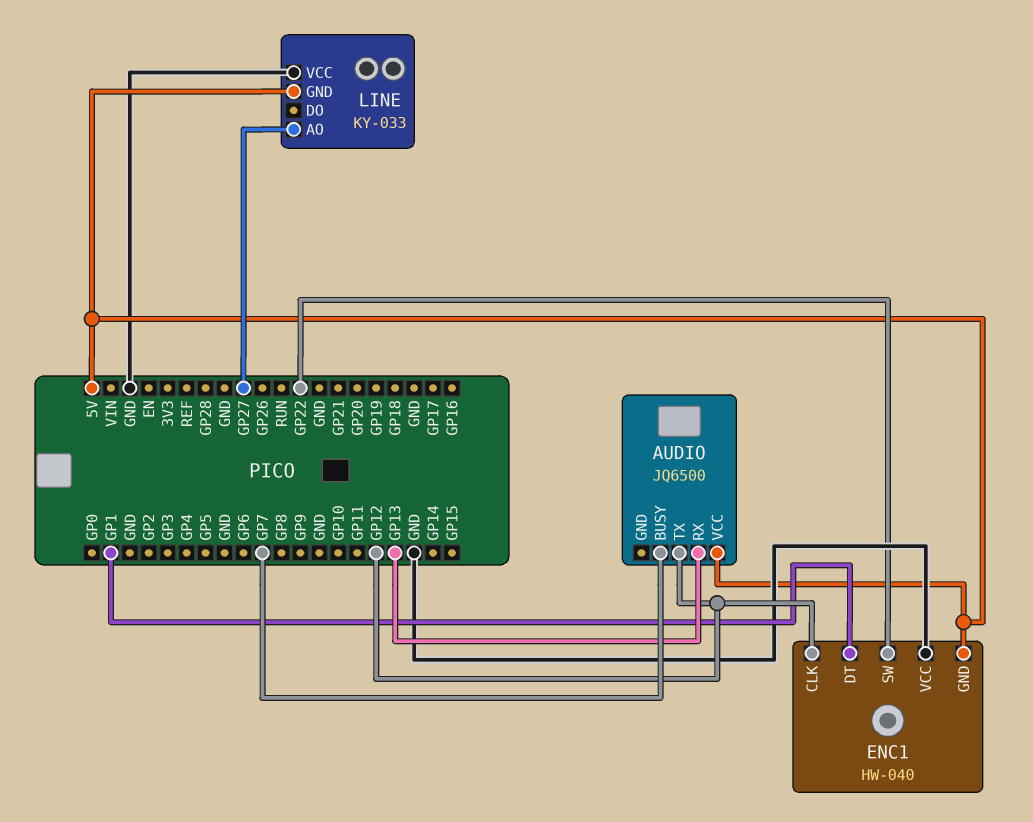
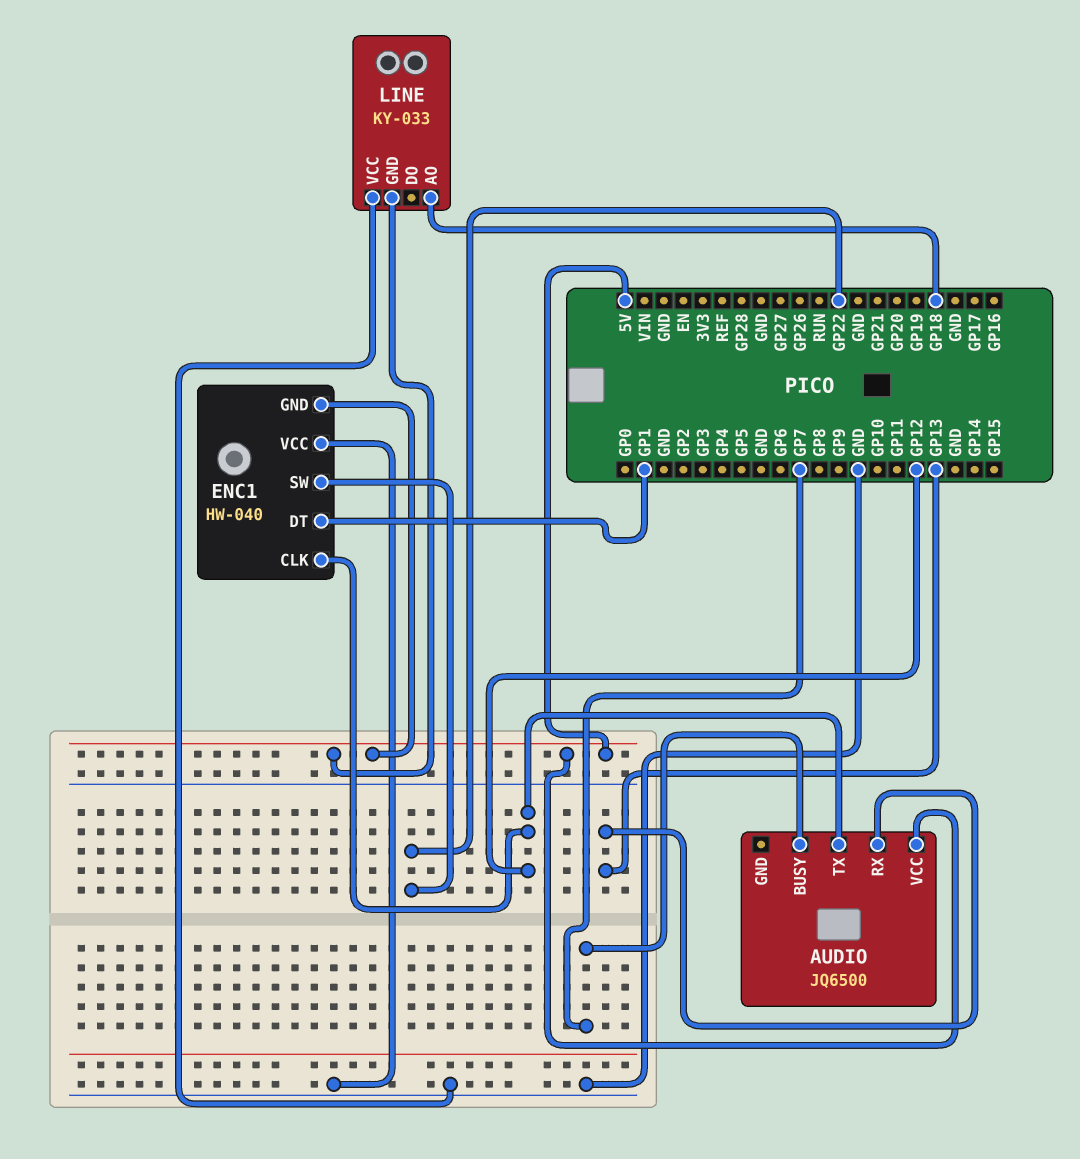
LINE pin AO: GP27 -> GP18

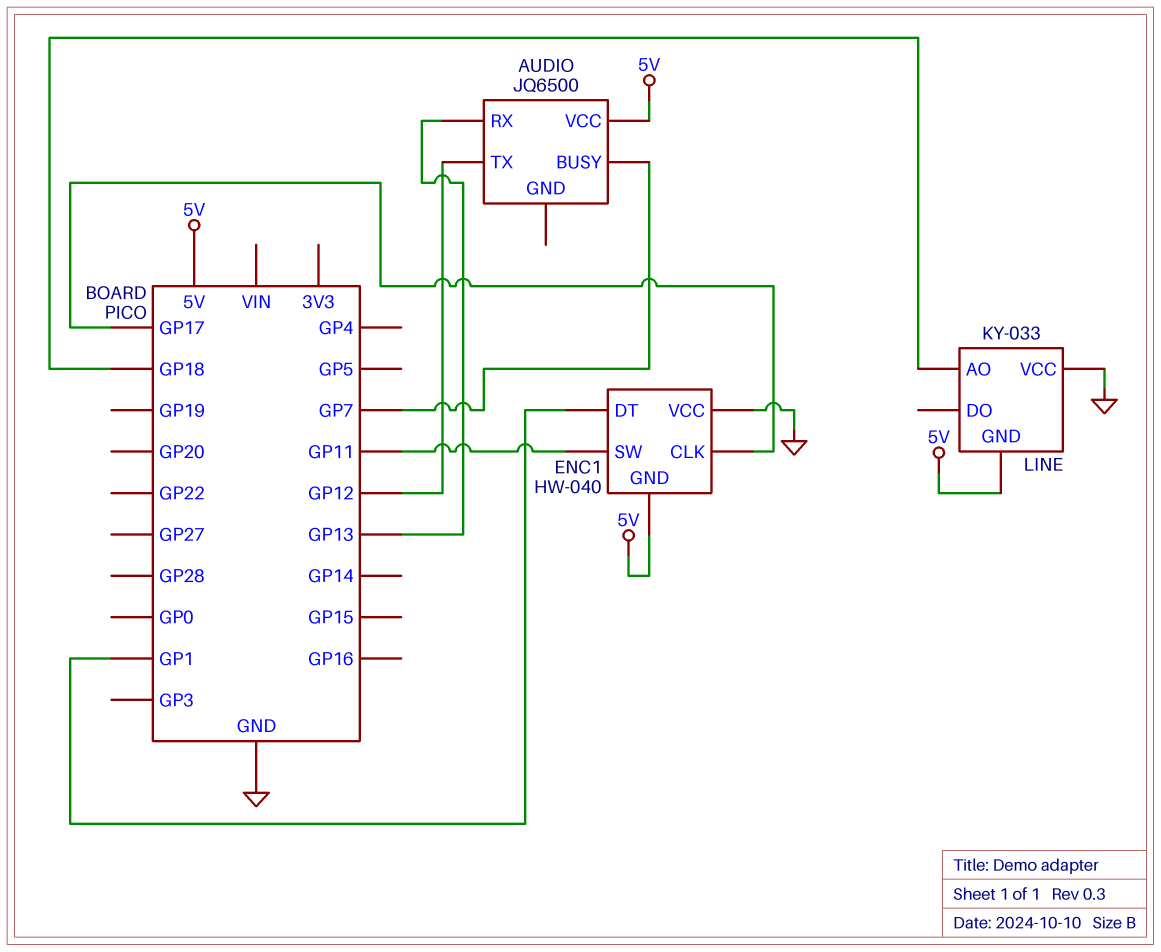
ENC1 pin CLK: GP12 -> GP17
ENC1 pin SW: GP22 -> GP11

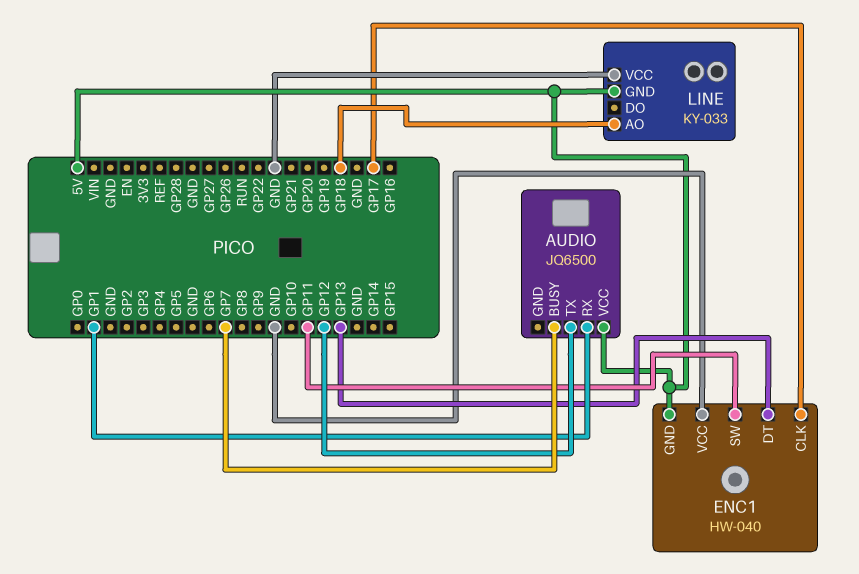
AUDIO pin RX: GP13 -> GP1
ENC1 pin DT: GP1 -> GP13

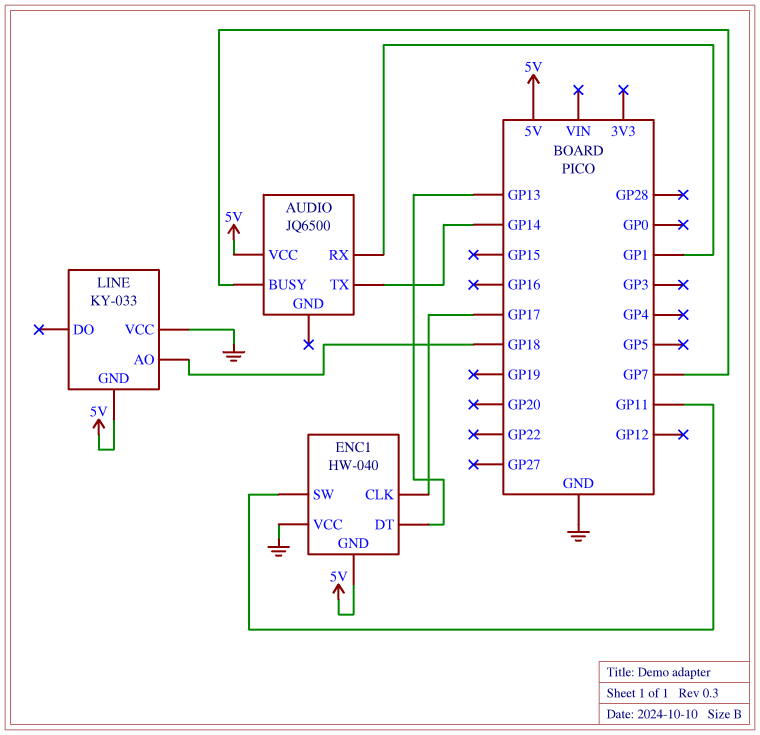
AUDIO pin TX: GP12 -> GP14

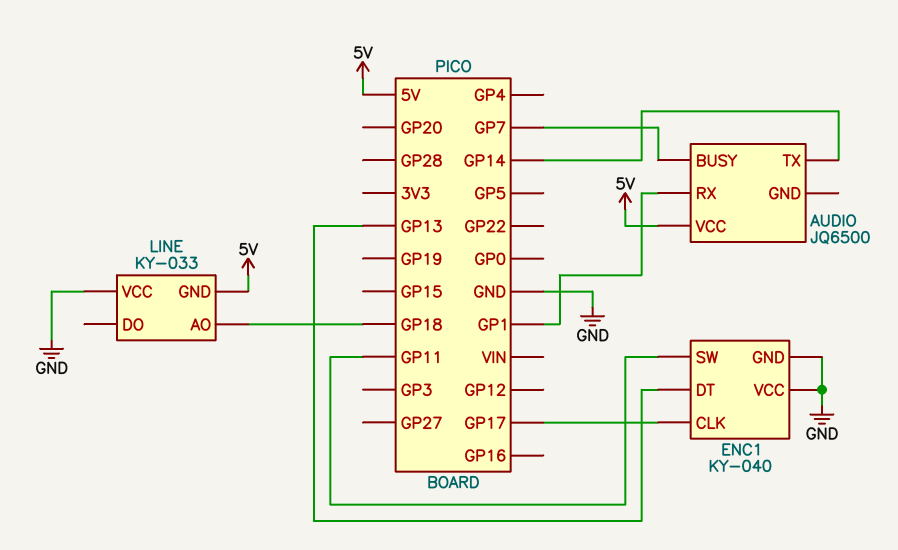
ENC1: HW-040 -> KY-040
ENC1 pin GND: 5V -> GND

